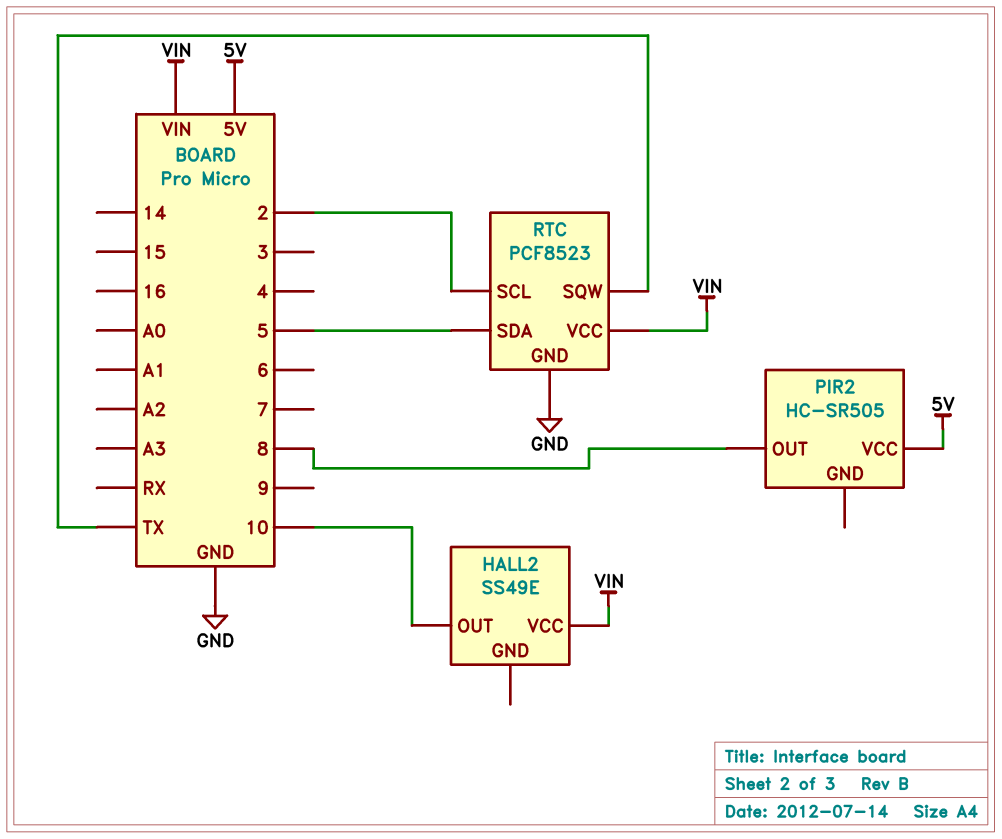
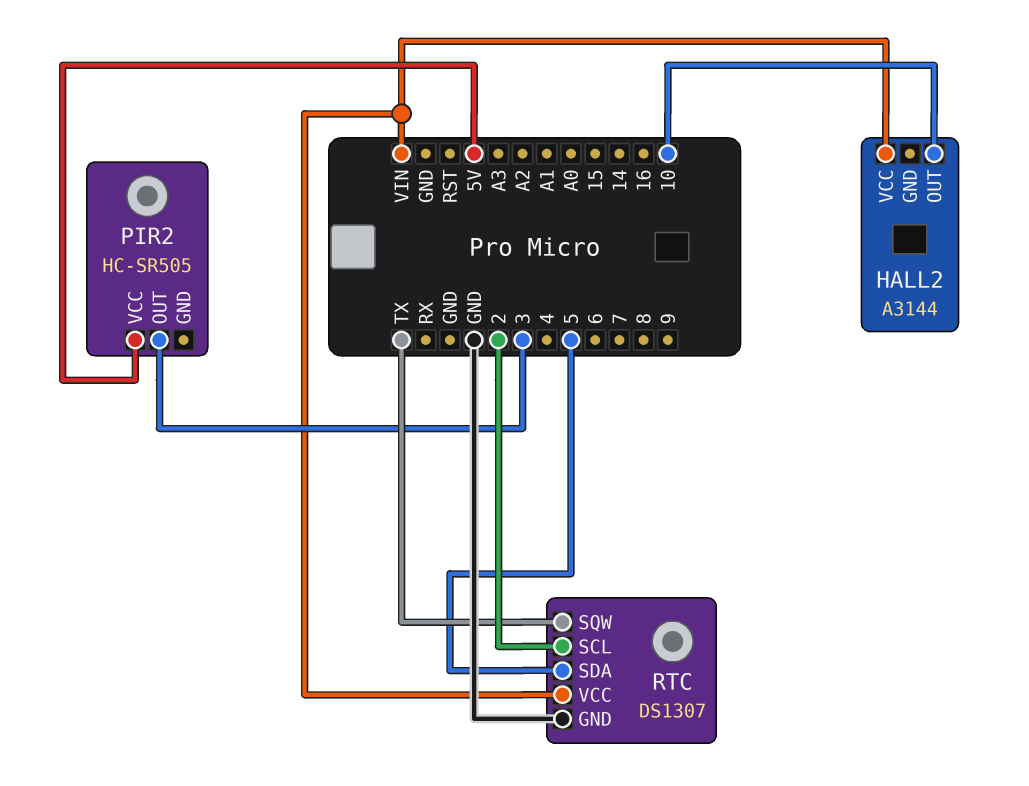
HALL2: SS49E -> A3144
PIR2 pin OUT: 8 -> 3
RTC: PCF8523 -> DS1307

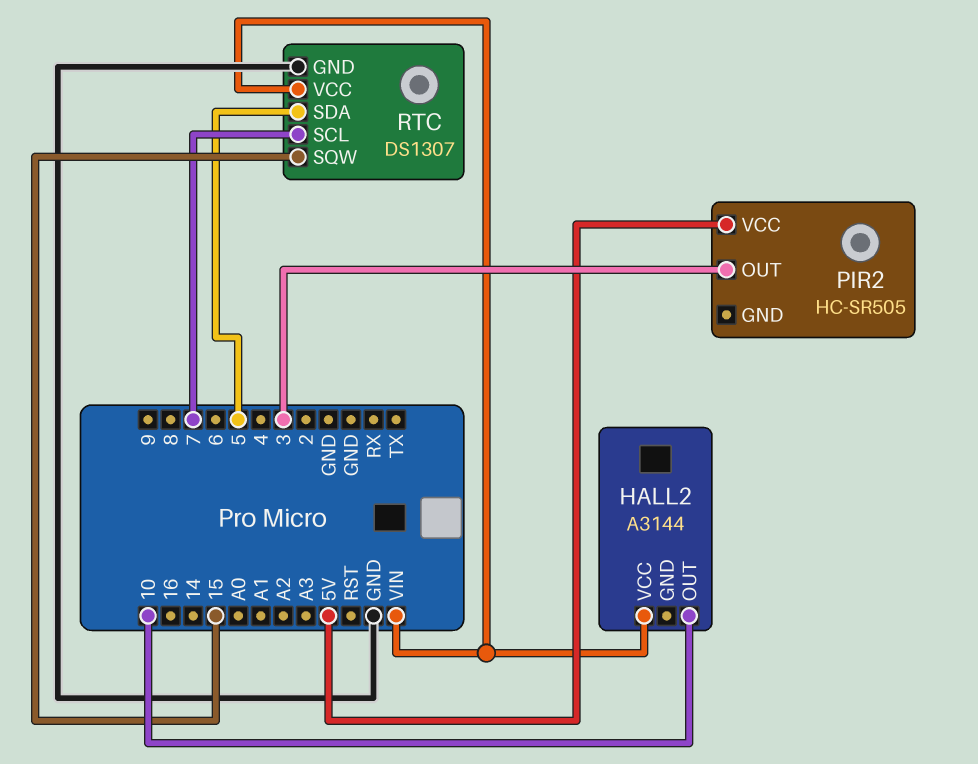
RTC pin SCL: 2 -> 7
RTC pin SQW: TX -> 15

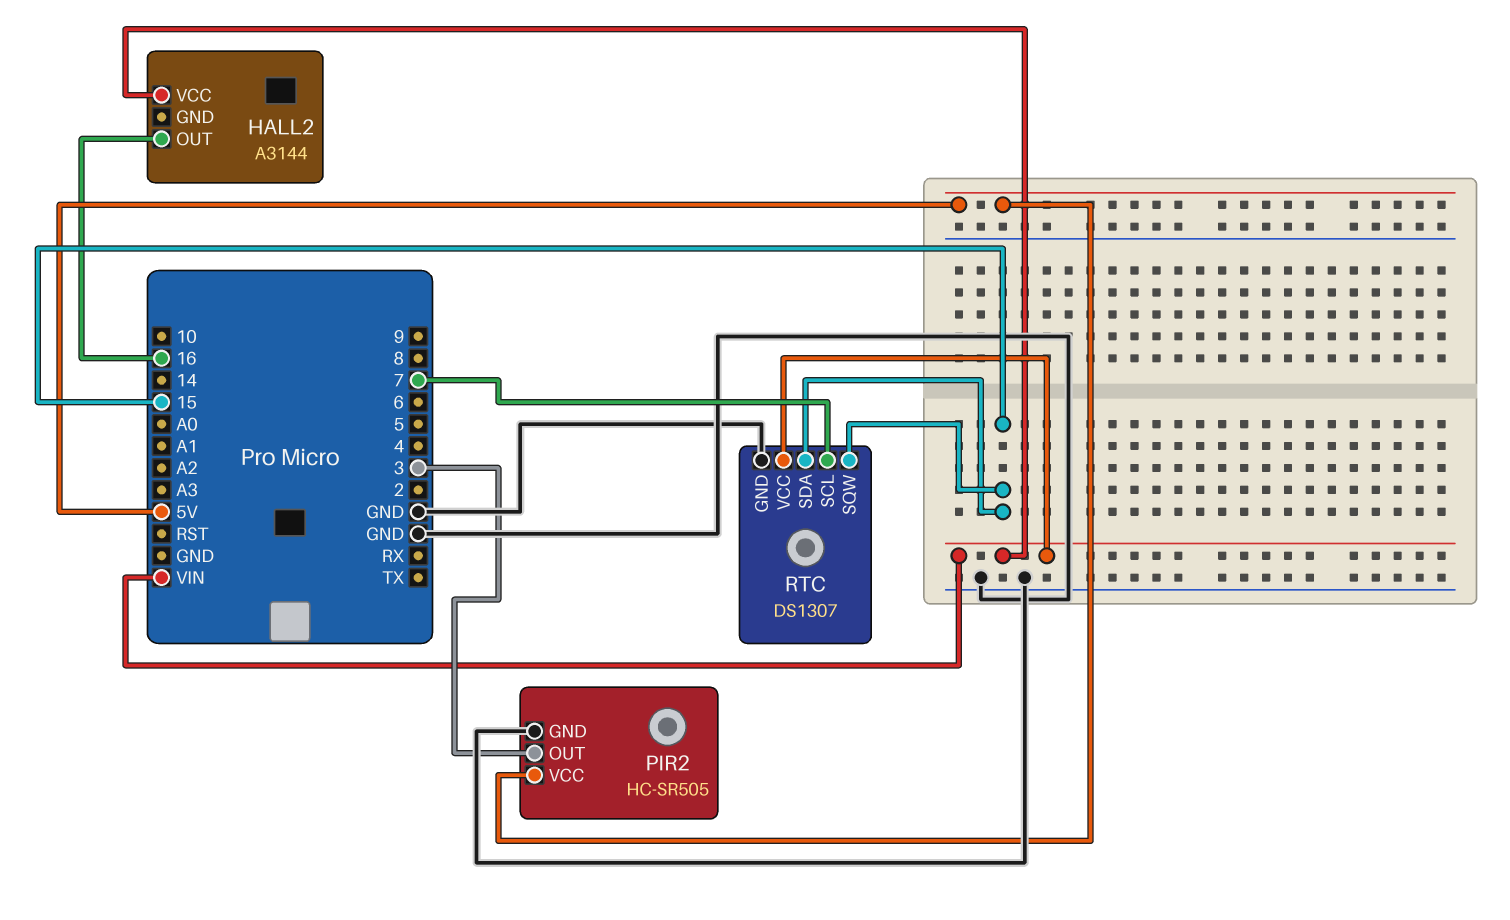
HALL2 pin OUT: 10 -> 16
PIR2 pin GND: none -> GND
RTC pin SDA: 5 -> 15

